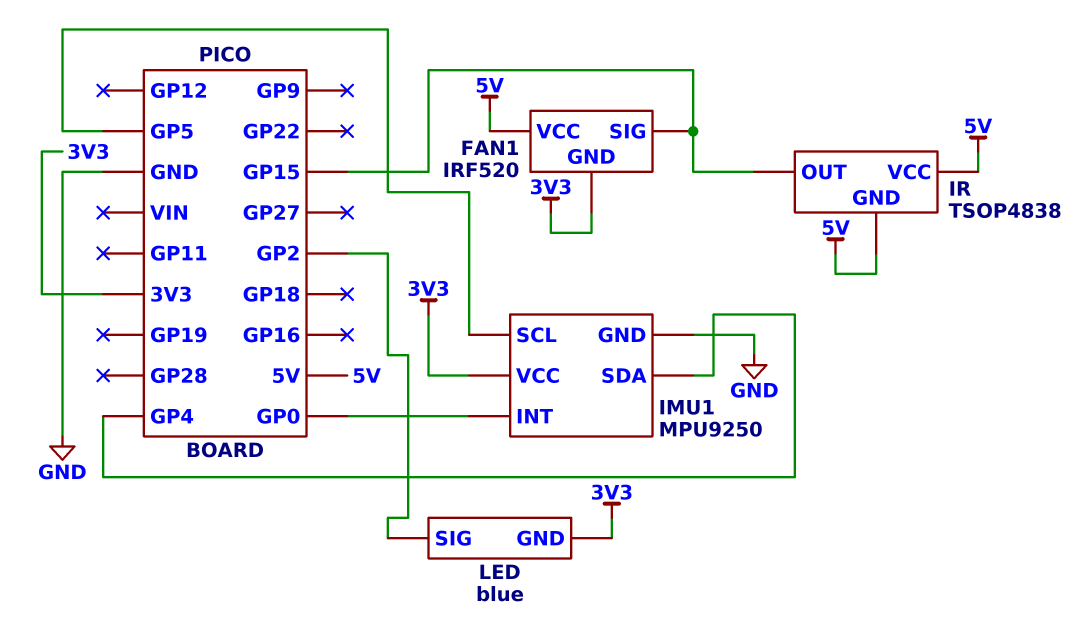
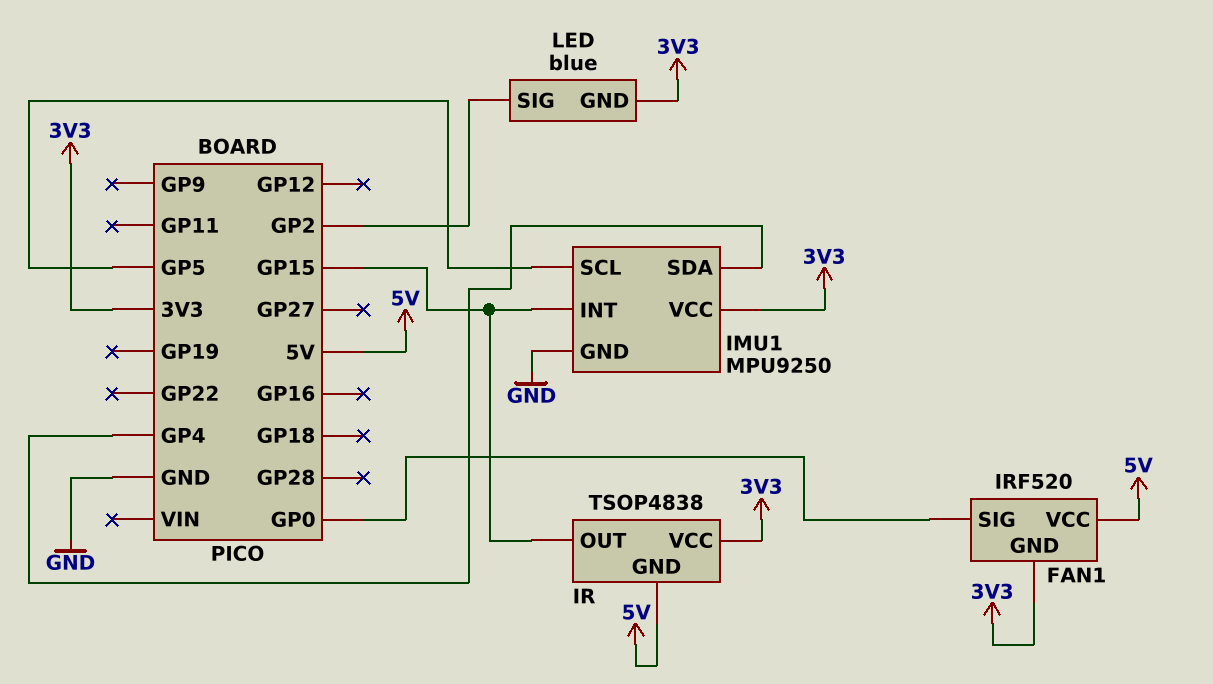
FAN1 pin SIG: GP15 -> GP0
IMU1 pin INT: GP0 -> GP15
IR pin VCC: 5V -> 3V3

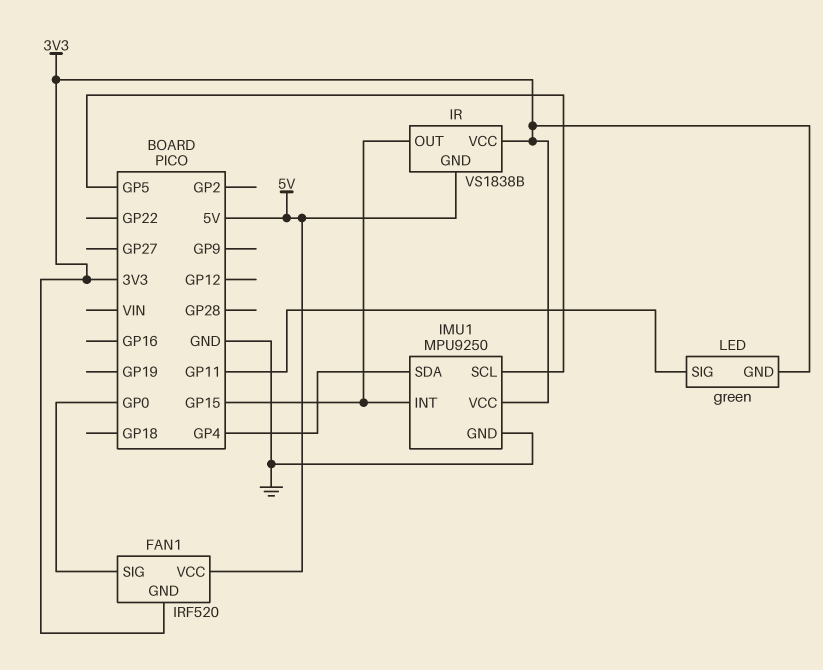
IR: TSOP4838 -> VS1838B
LED: blue -> green
LED pin SIG: GP2 -> GP11

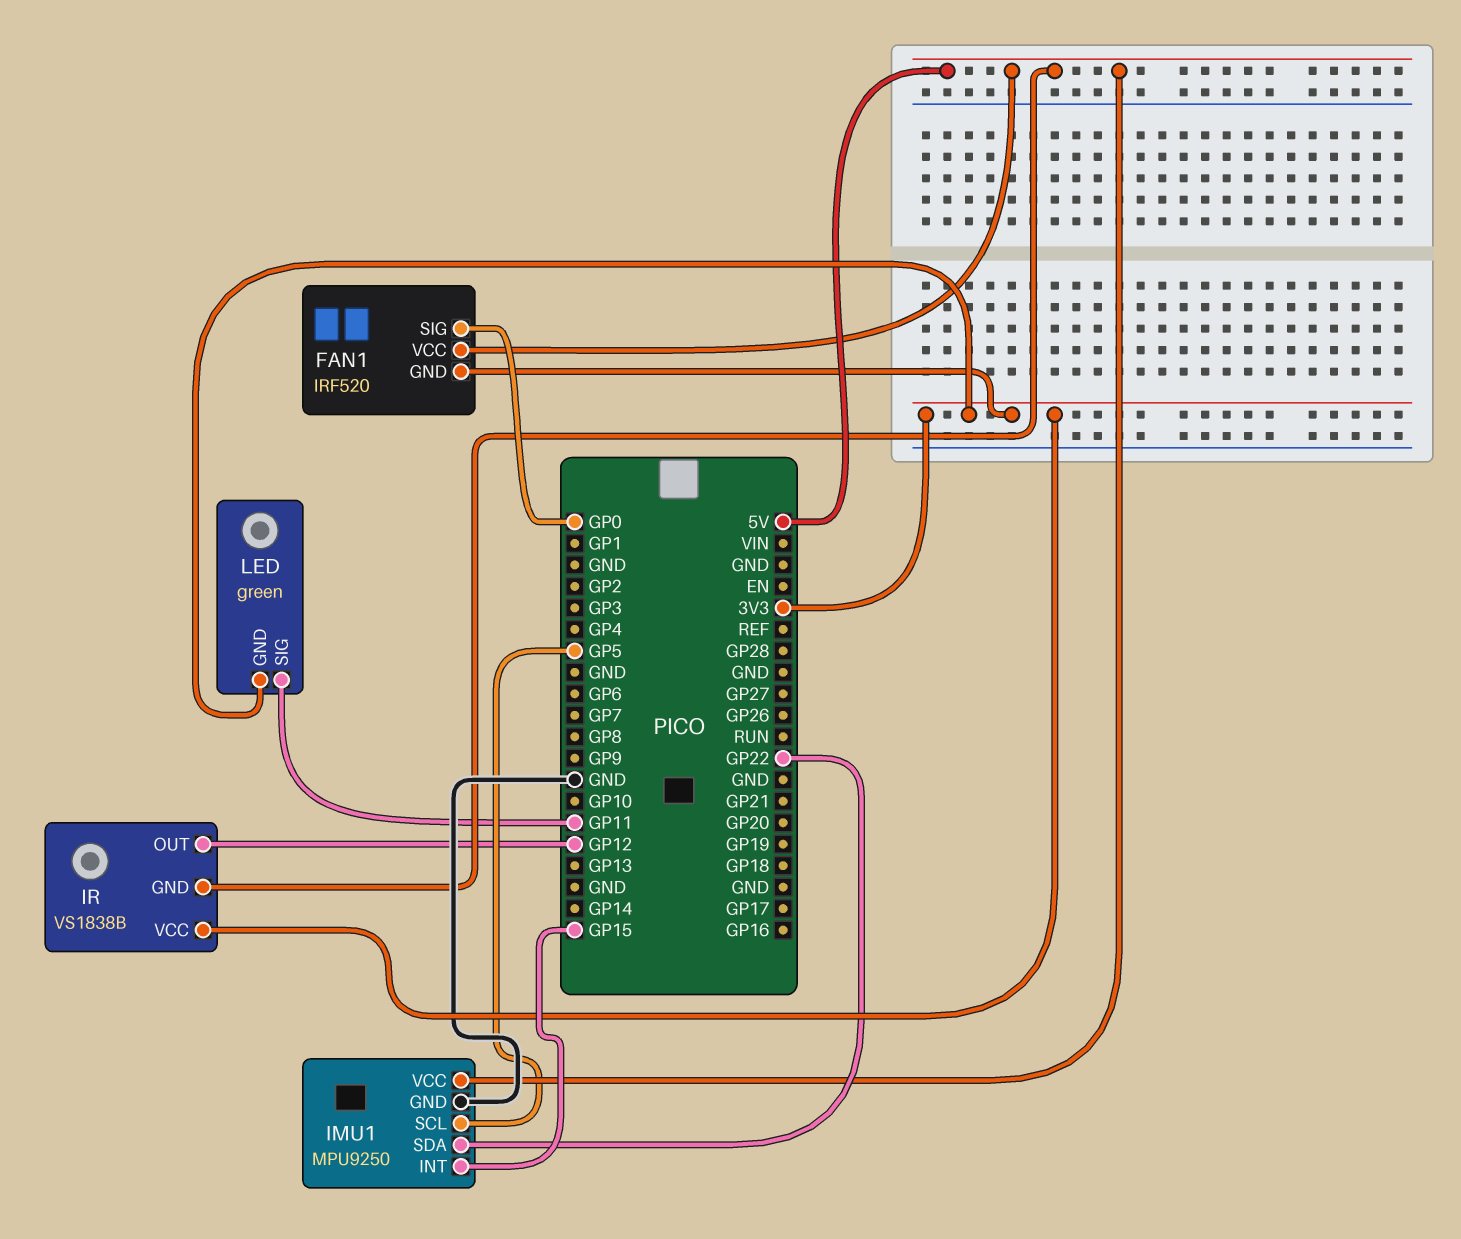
IMU1 pin SDA: GP4 -> GP22
IMU1 pin VCC: 3V3 -> 5V
IR pin OUT: GP15 -> GP12

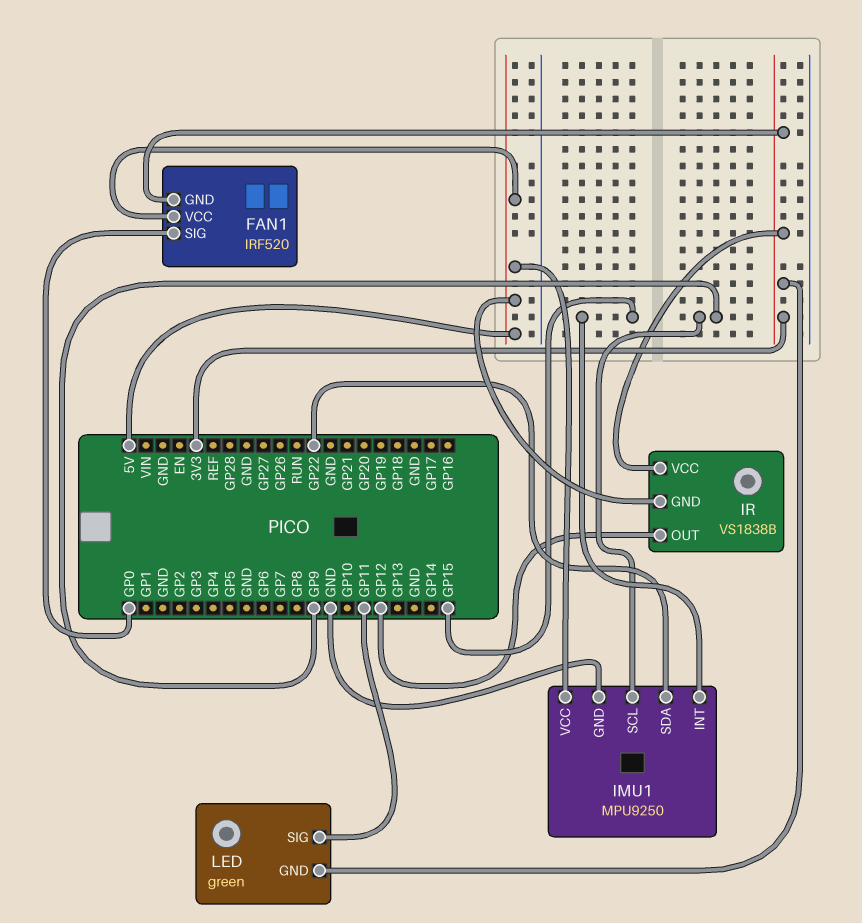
IMU1 pin SCL: GP5 -> GP9

